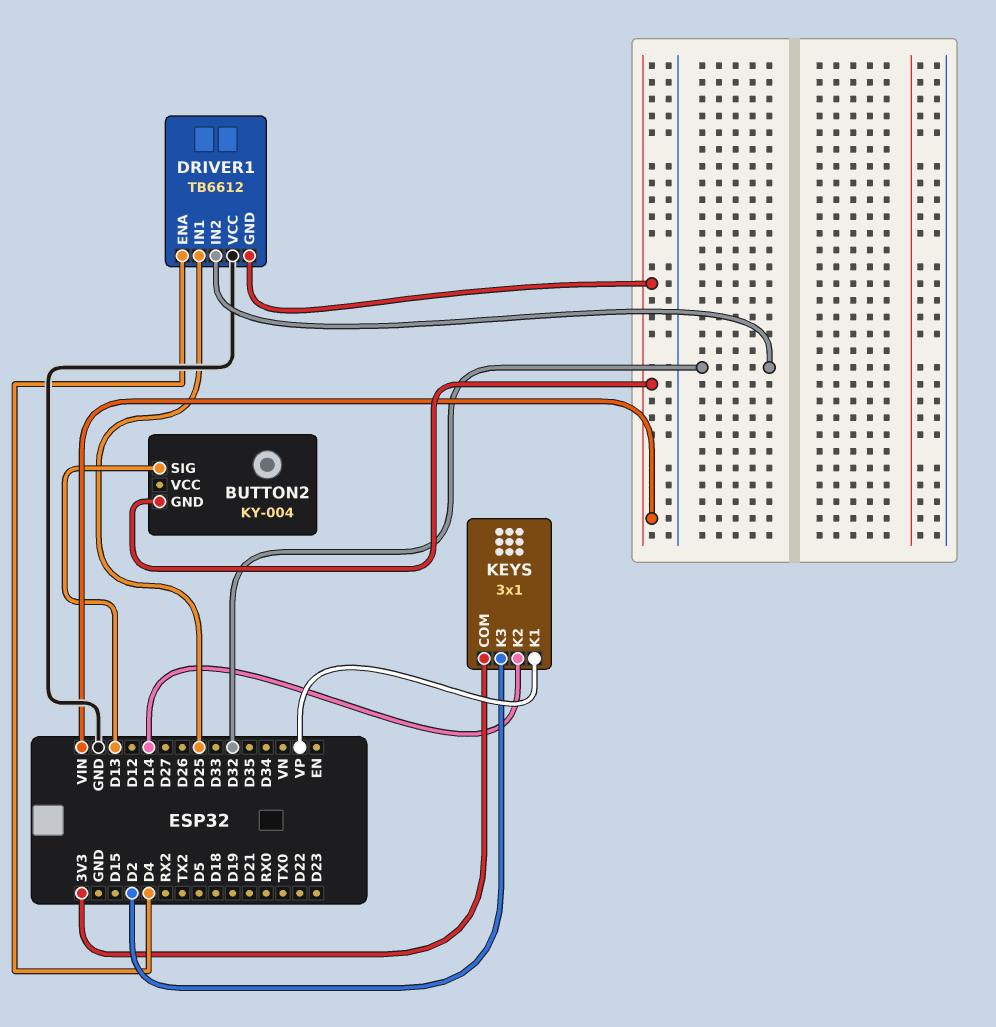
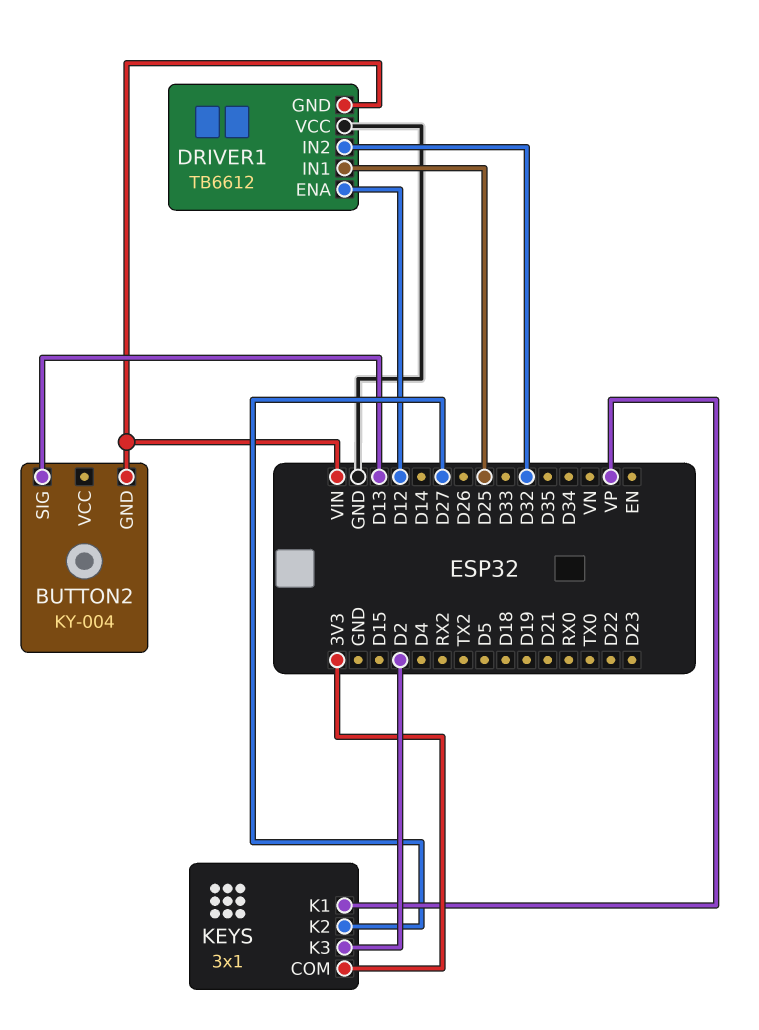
DRIVER1 pin ENA: D4 -> D12
KEYS pin K2: D14 -> D27

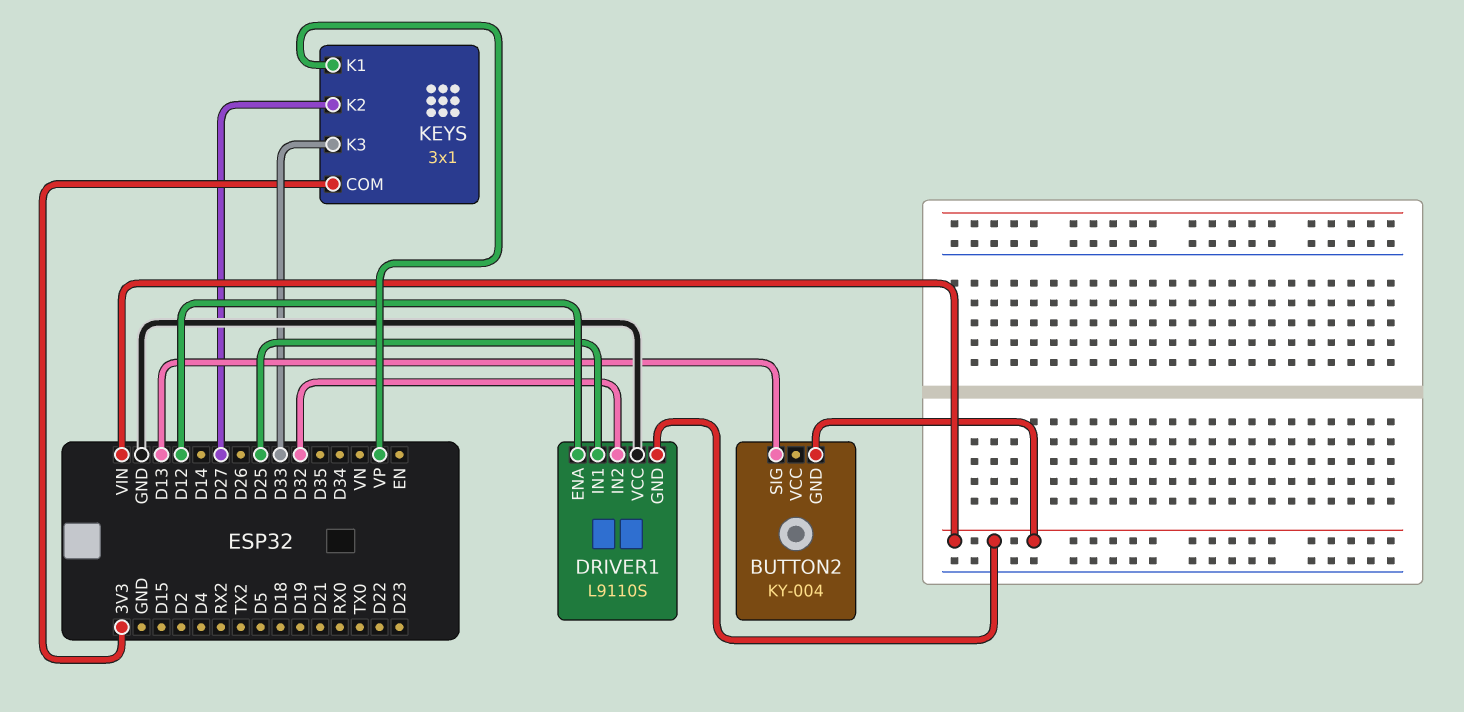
DRIVER1: TB6612 -> L9110S
KEYS pin K3: D2 -> D33

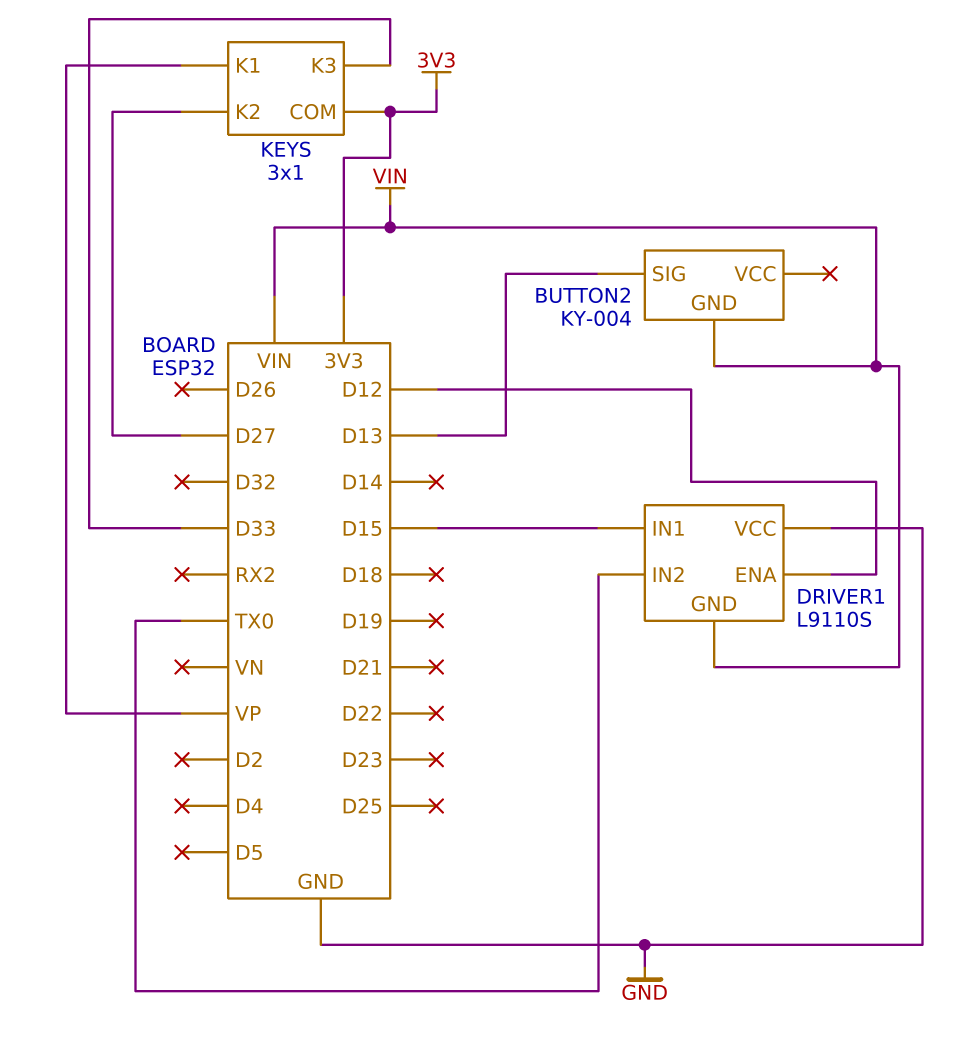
DRIVER1 pin IN1: D25 -> D15
DRIVER1 pin IN2: D32 -> TX0

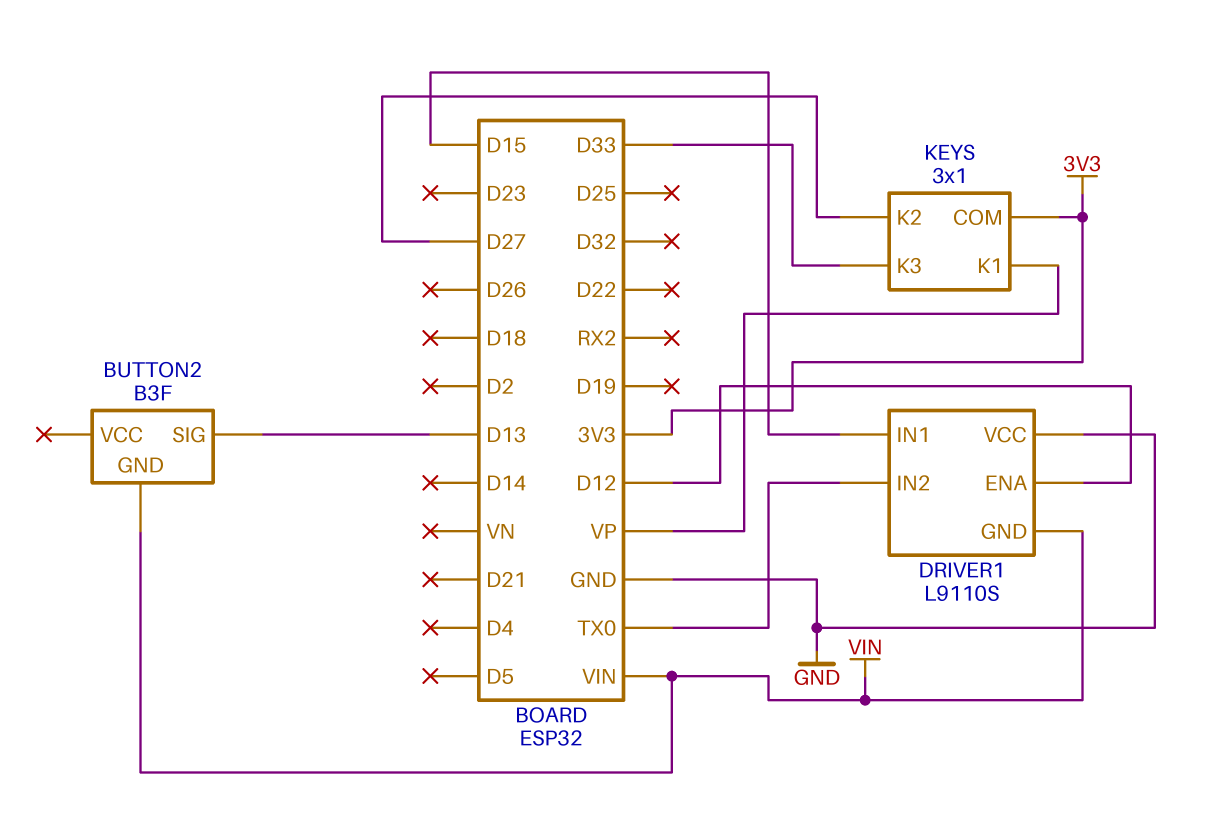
BUTTON2: KY-004 -> B3F

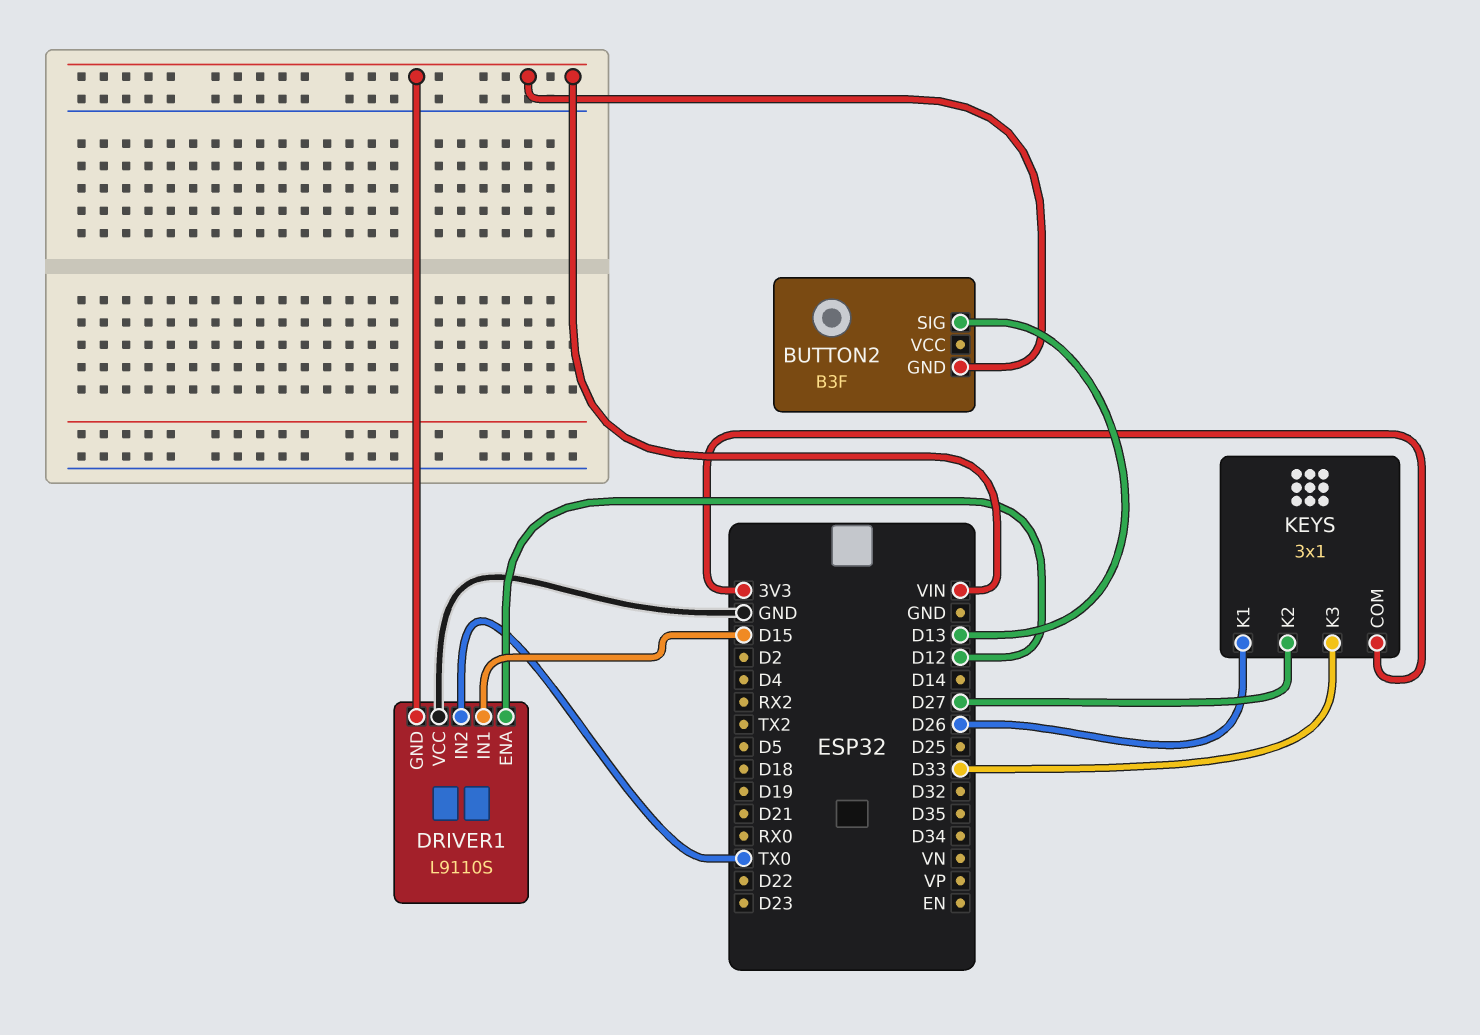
KEYS pin K1: VP -> D26

